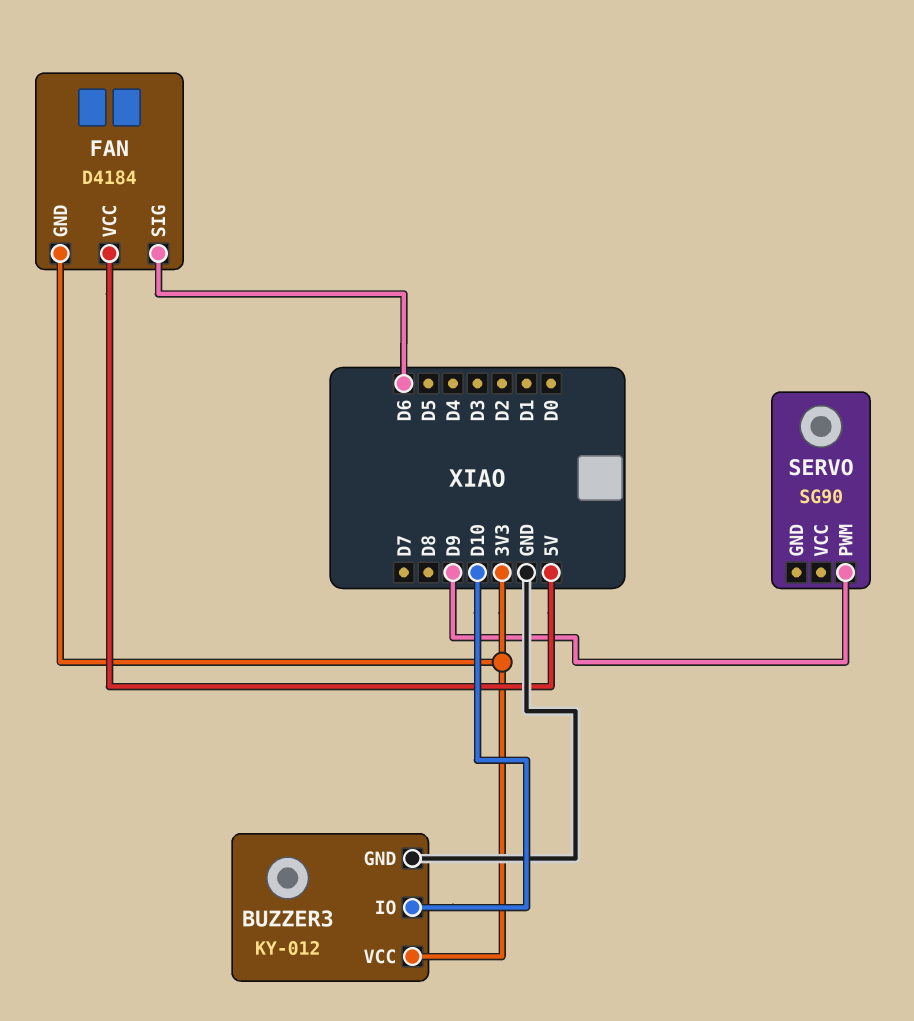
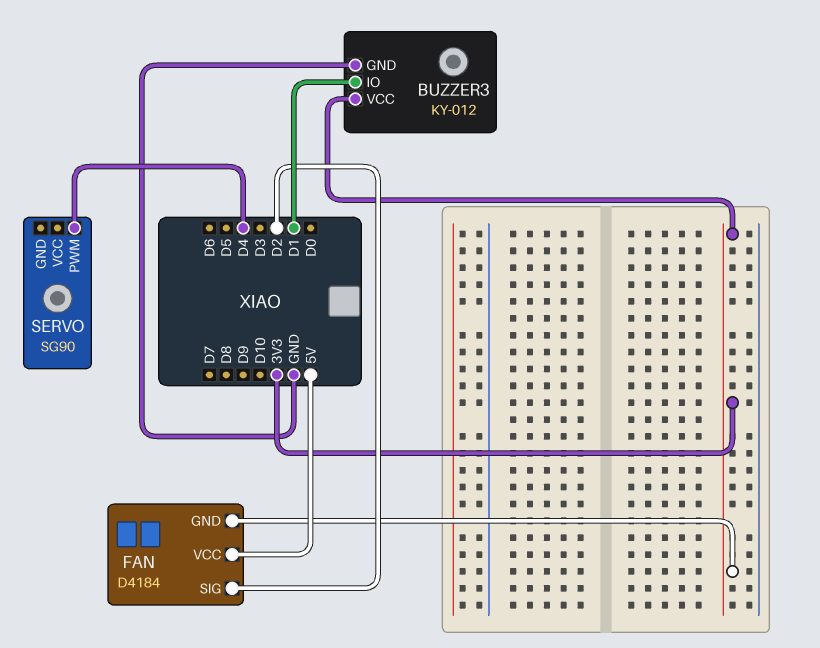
BUZZER3 pin IO: D10 -> D1
FAN pin SIG: D6 -> D2
SERVO pin PWM: D9 -> D4

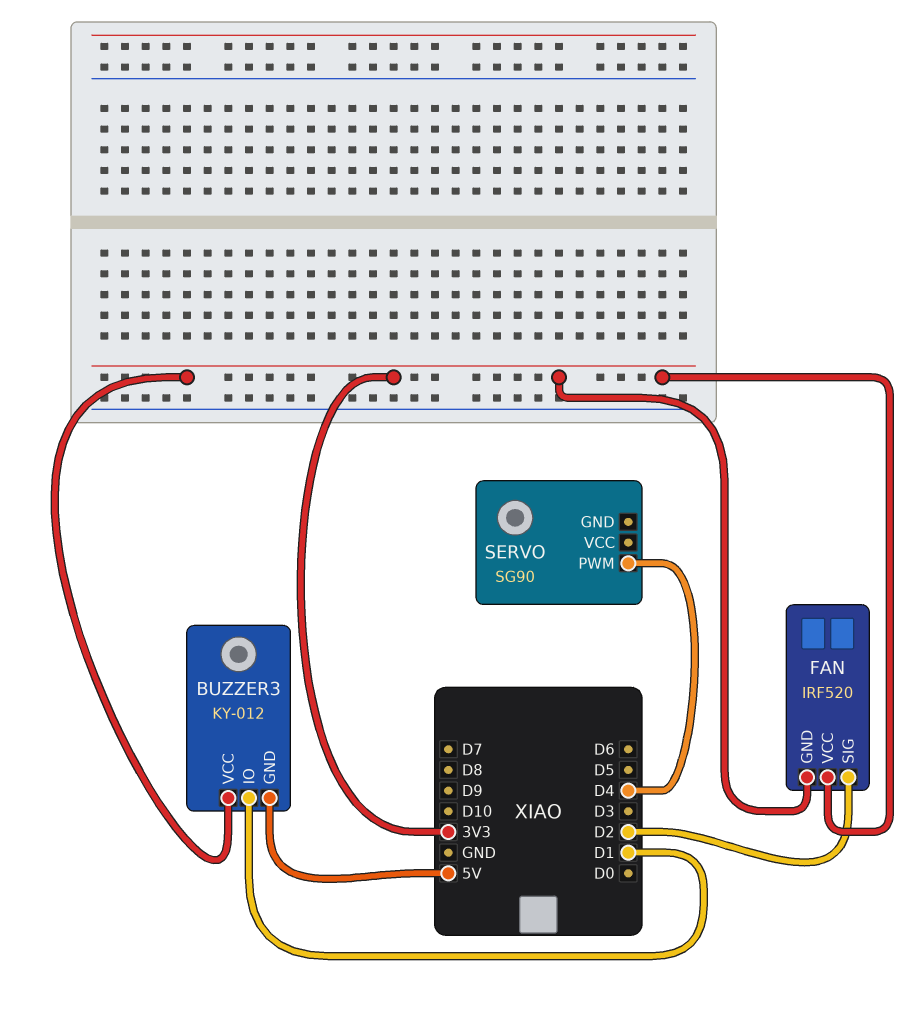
BUZZER3 pin GND: GND -> 5V
FAN: D4184 -> IRF520
FAN pin VCC: 5V -> 3V3

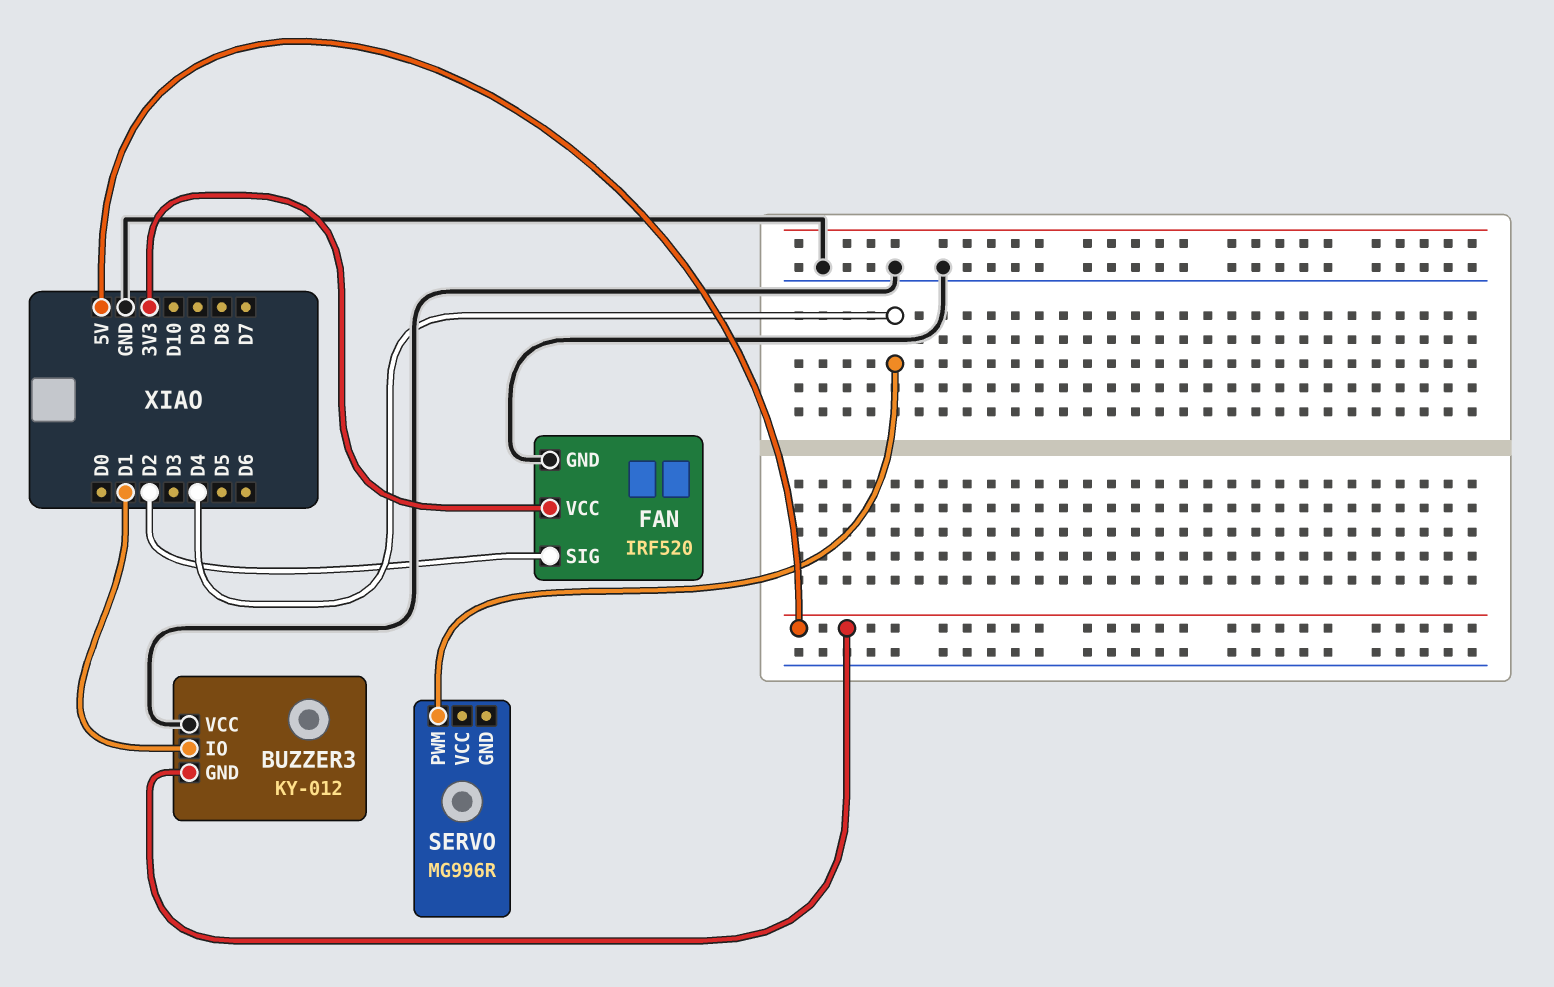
BUZZER3 pin VCC: 3V3 -> GND
FAN pin GND: 3V3 -> GND
SERVO: SG90 -> MG996R

